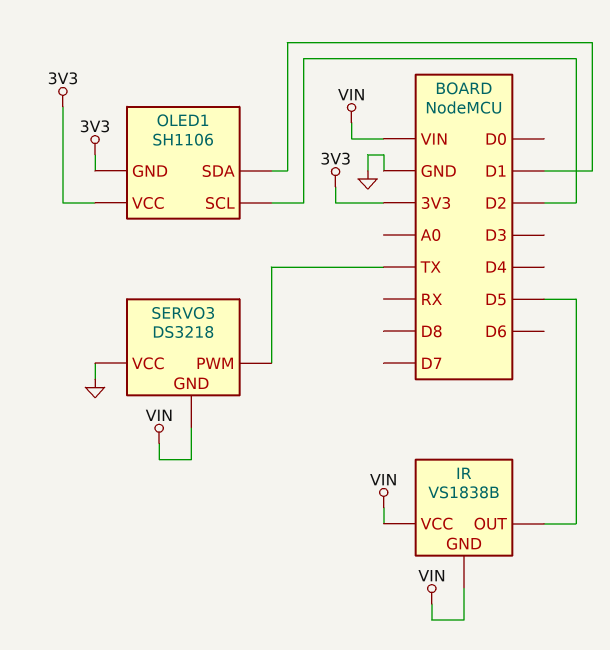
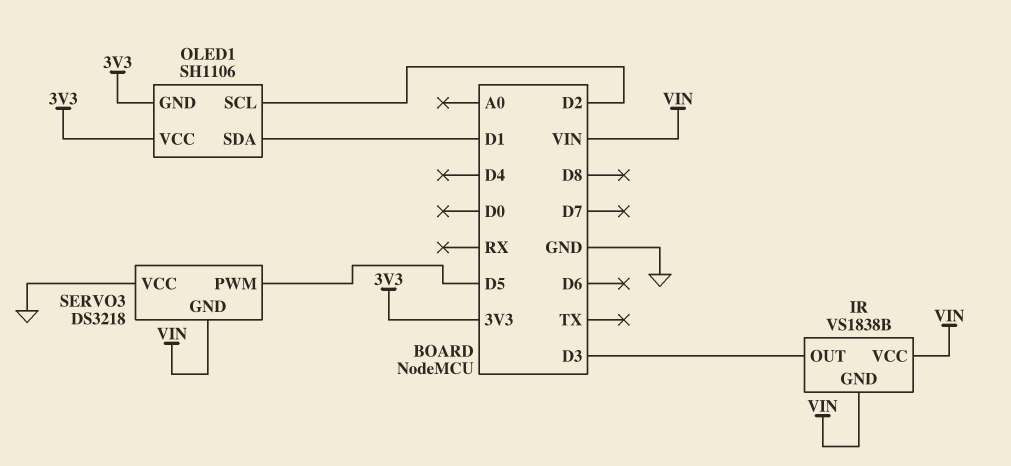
IR pin OUT: D5 -> D3
SERVO3 pin PWM: TX -> D5

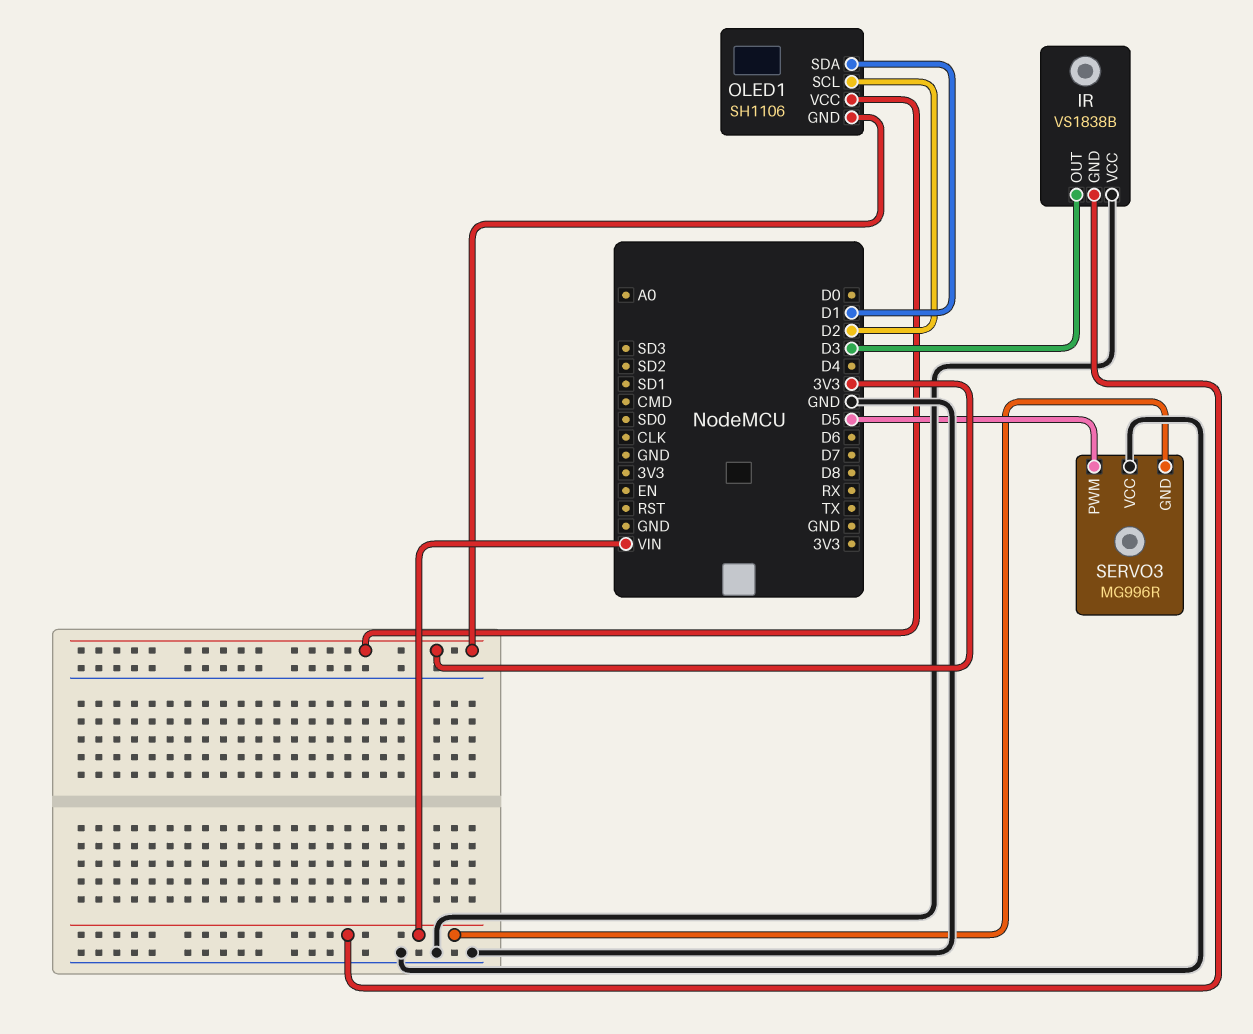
IR pin VCC: VIN -> GND
SERVO3: DS3218 -> MG996R

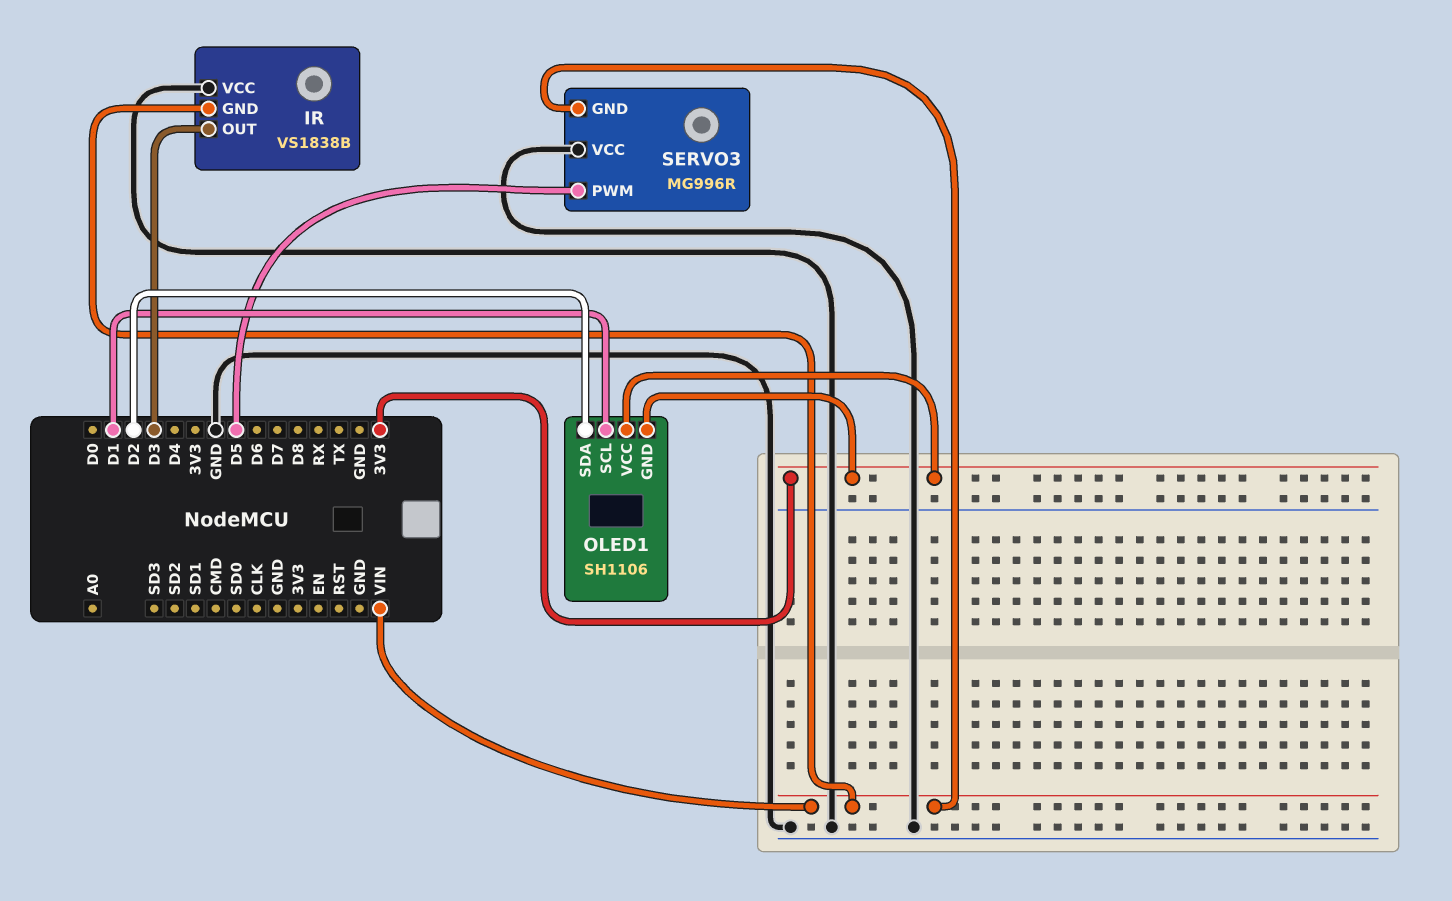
OLED1 pin SCL: D2 -> D1
OLED1 pin SDA: D1 -> D2

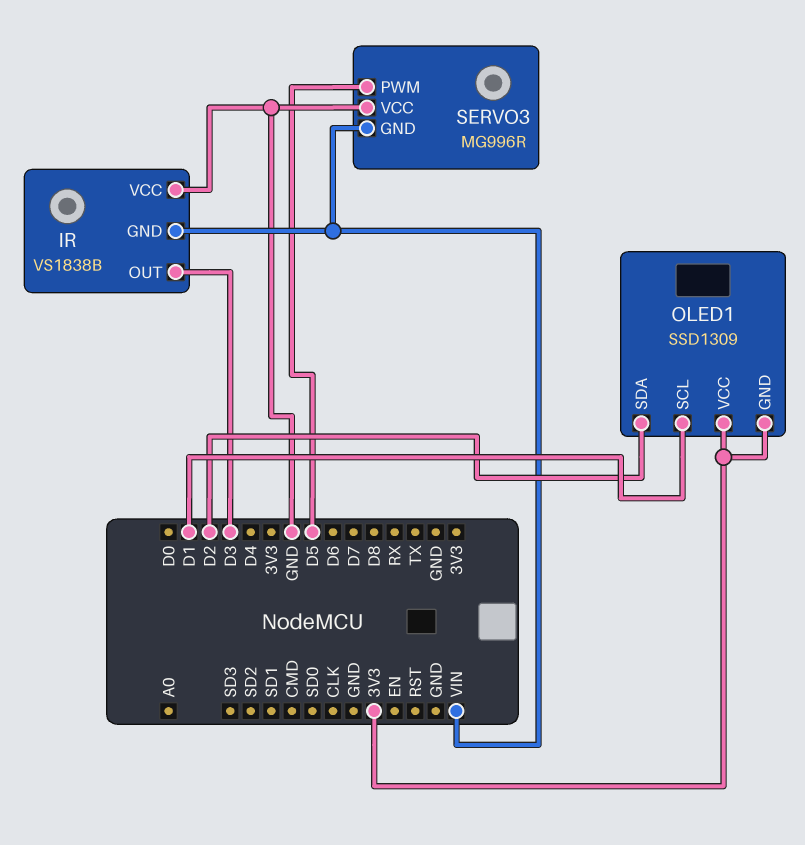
OLED1: SH1106 -> SSD1309

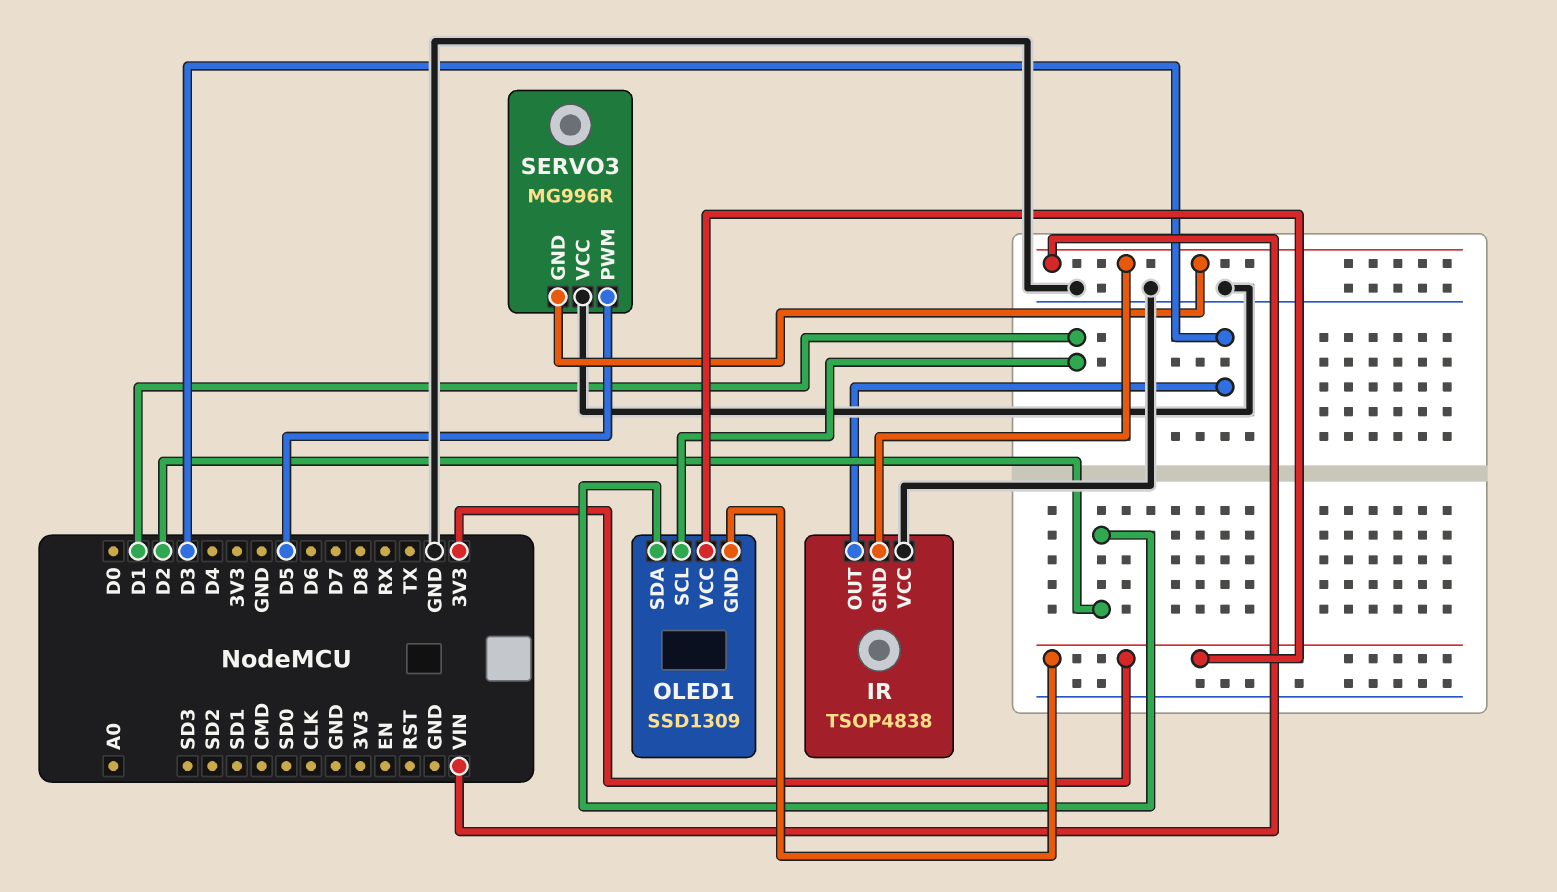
IR: VS1838B -> TSOP4838

